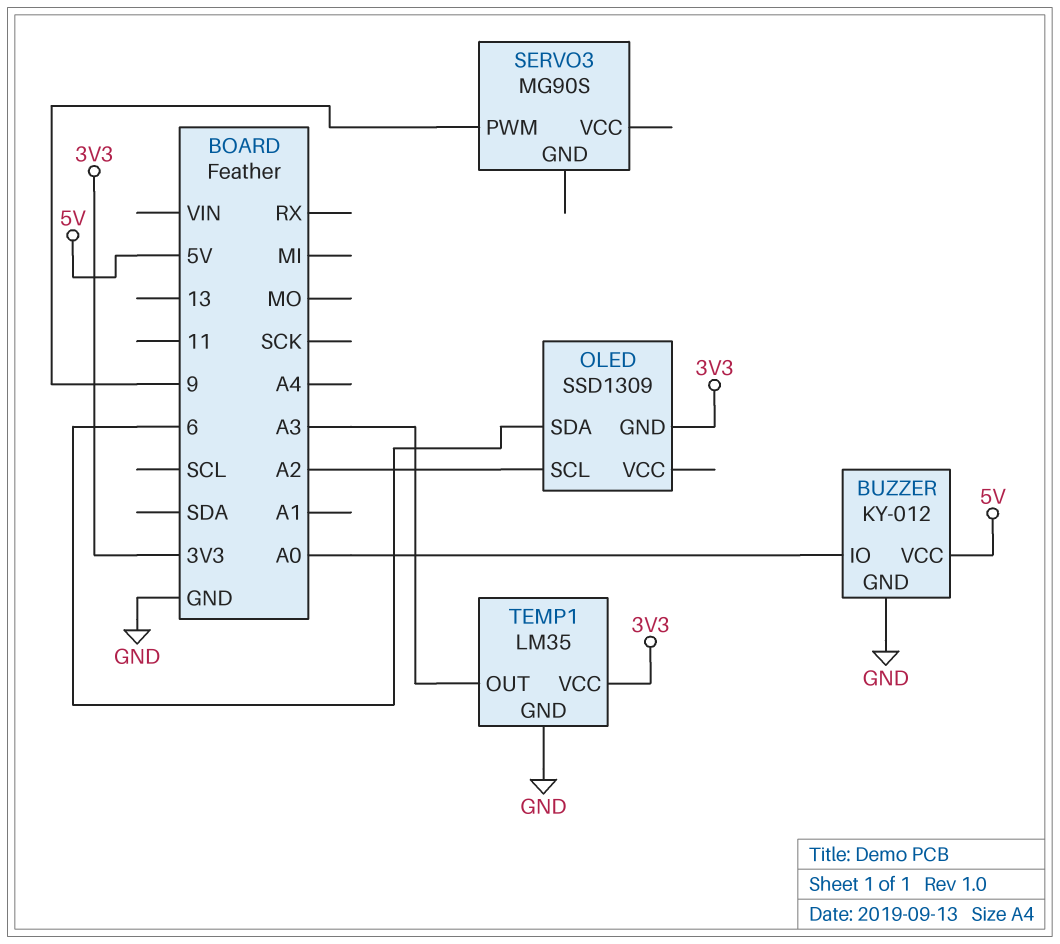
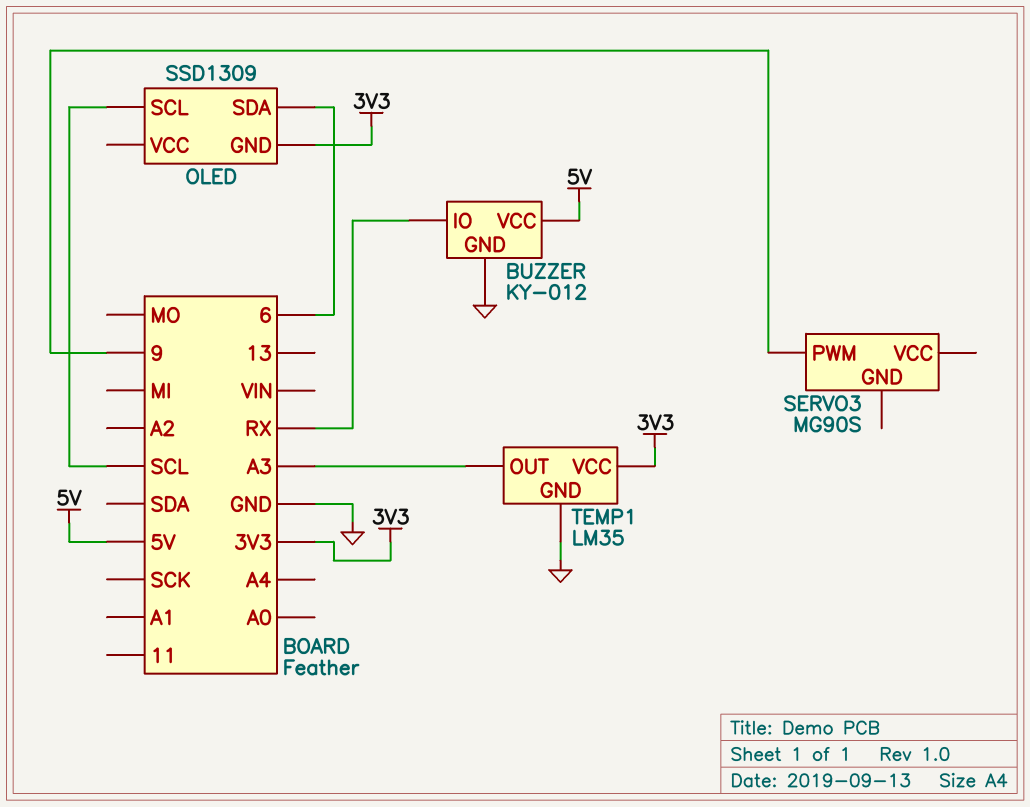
BUZZER pin IO: A0 -> RX
OLED pin SCL: A2 -> SCL

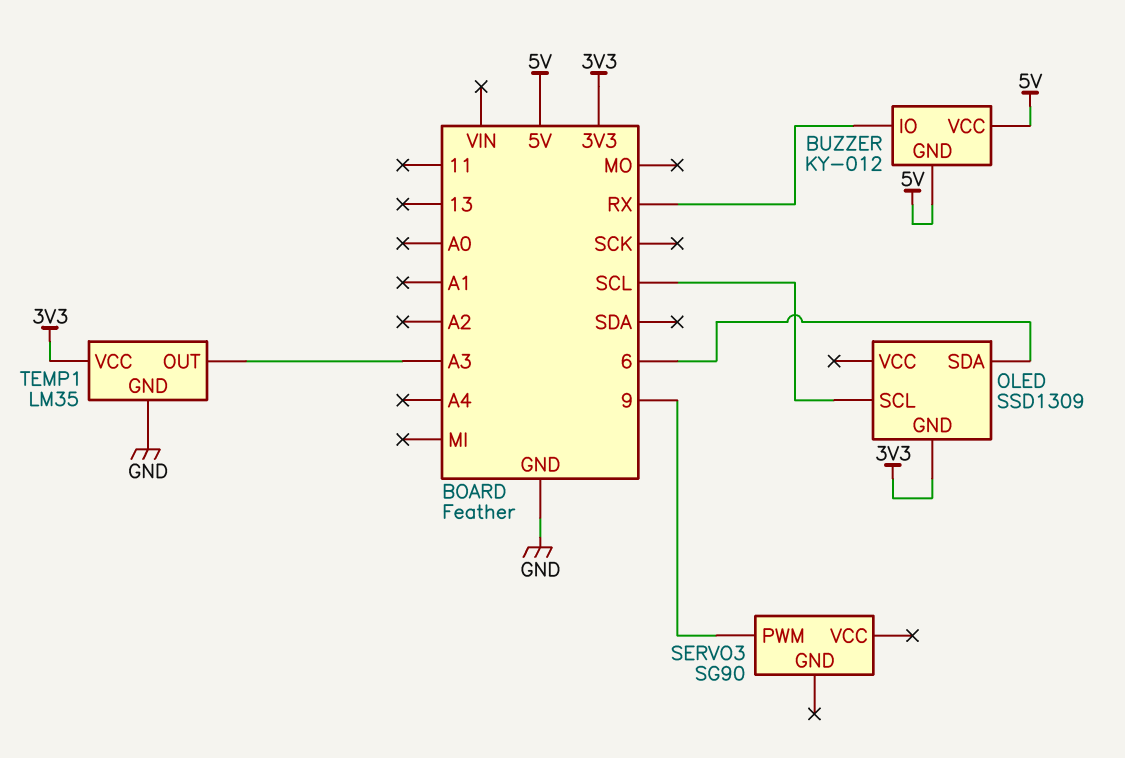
BUZZER pin GND: GND -> 5V
SERVO3: MG90S -> SG90

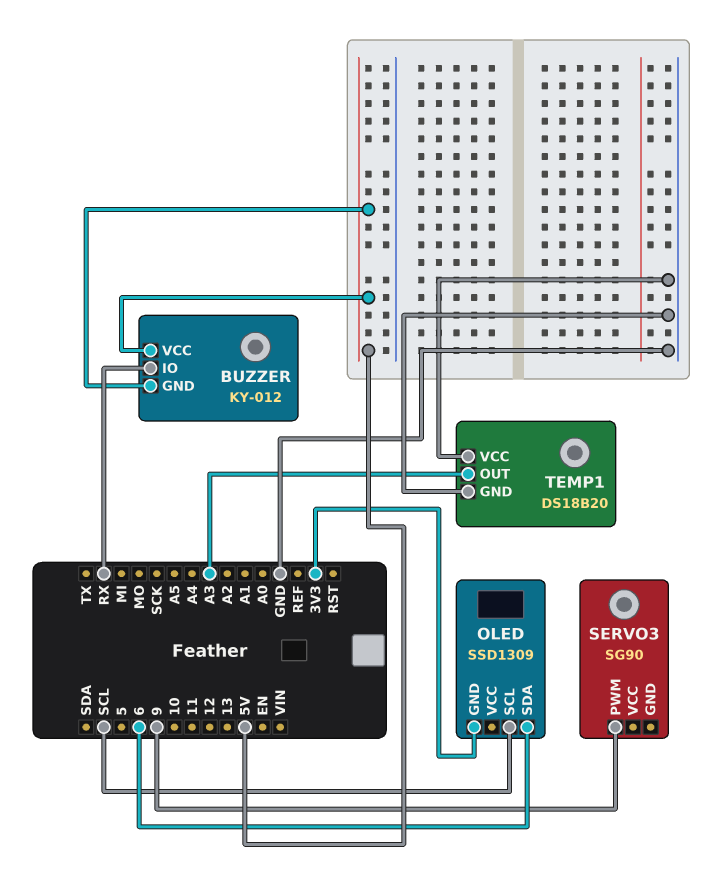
TEMP1: LM35 -> DS18B20
TEMP1 pin VCC: 3V3 -> GND

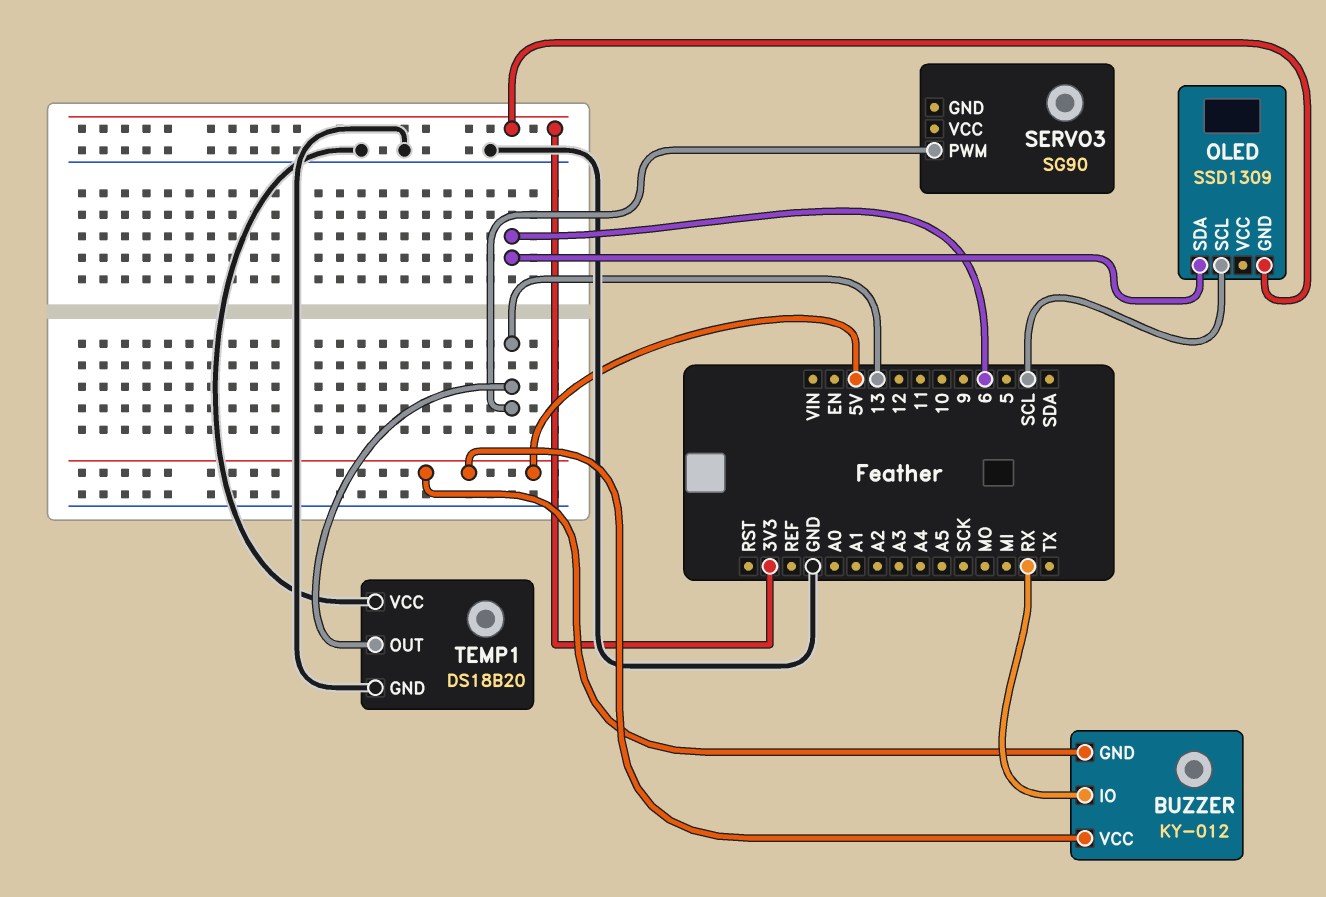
SERVO3 pin PWM: 9 -> 13
TEMP1 pin OUT: A3 -> 13

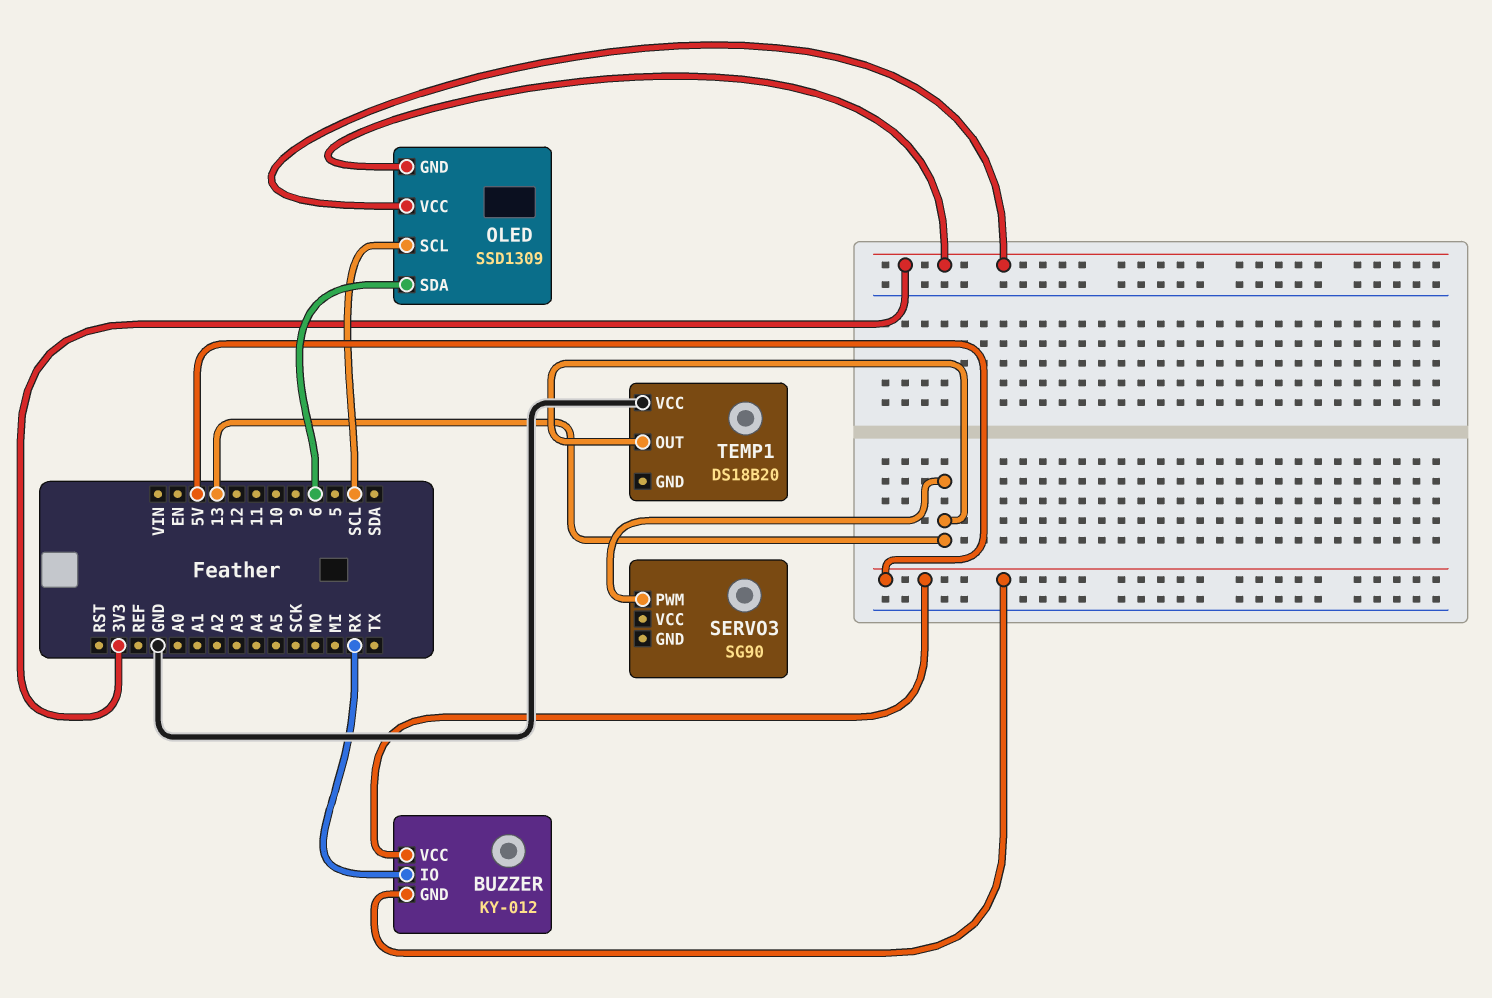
OLED pin VCC: none -> 3V3
TEMP1 pin GND: GND -> none

